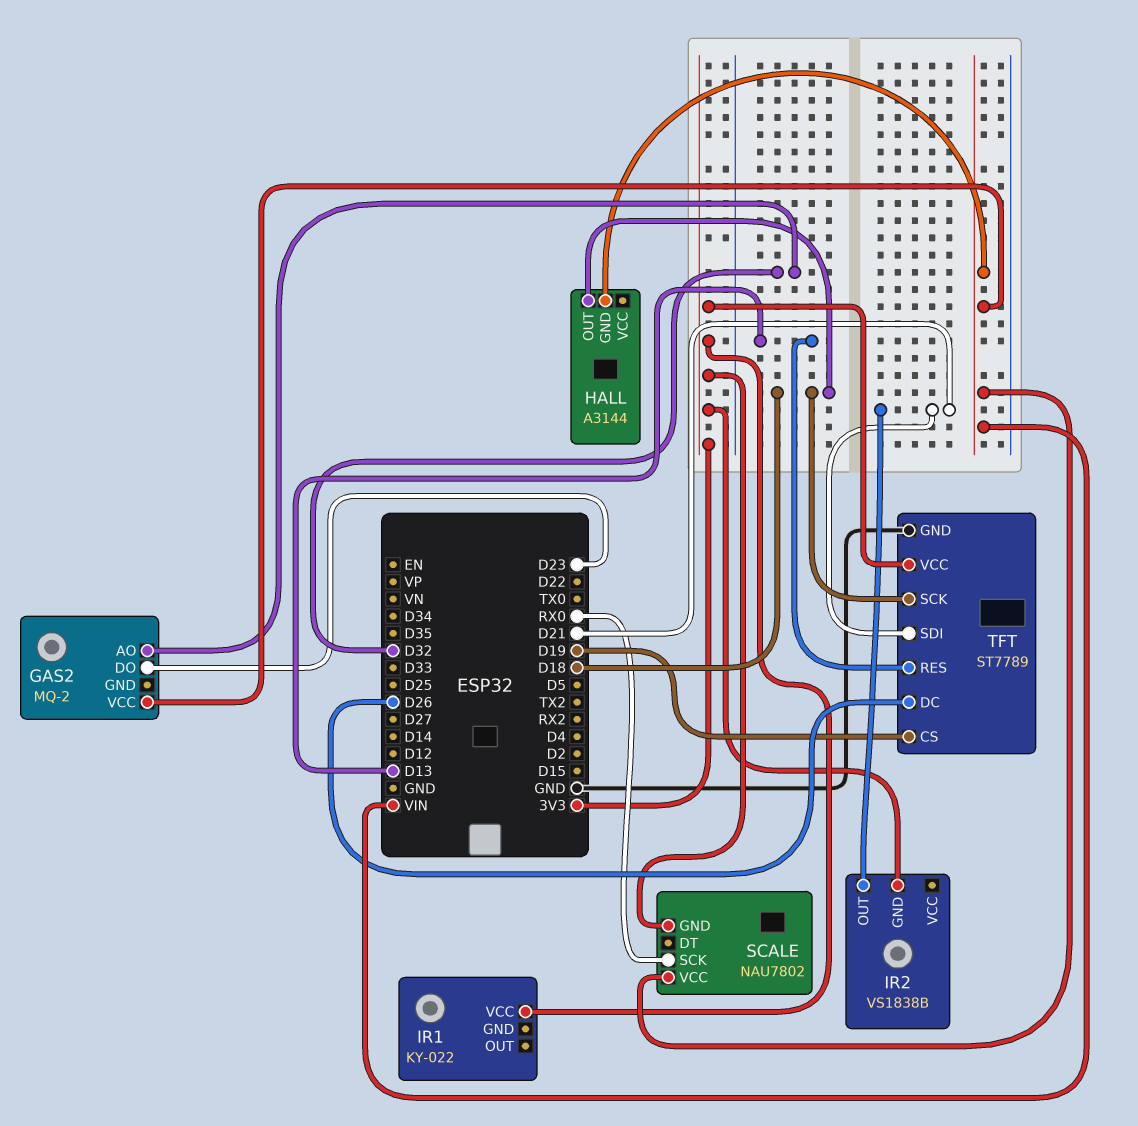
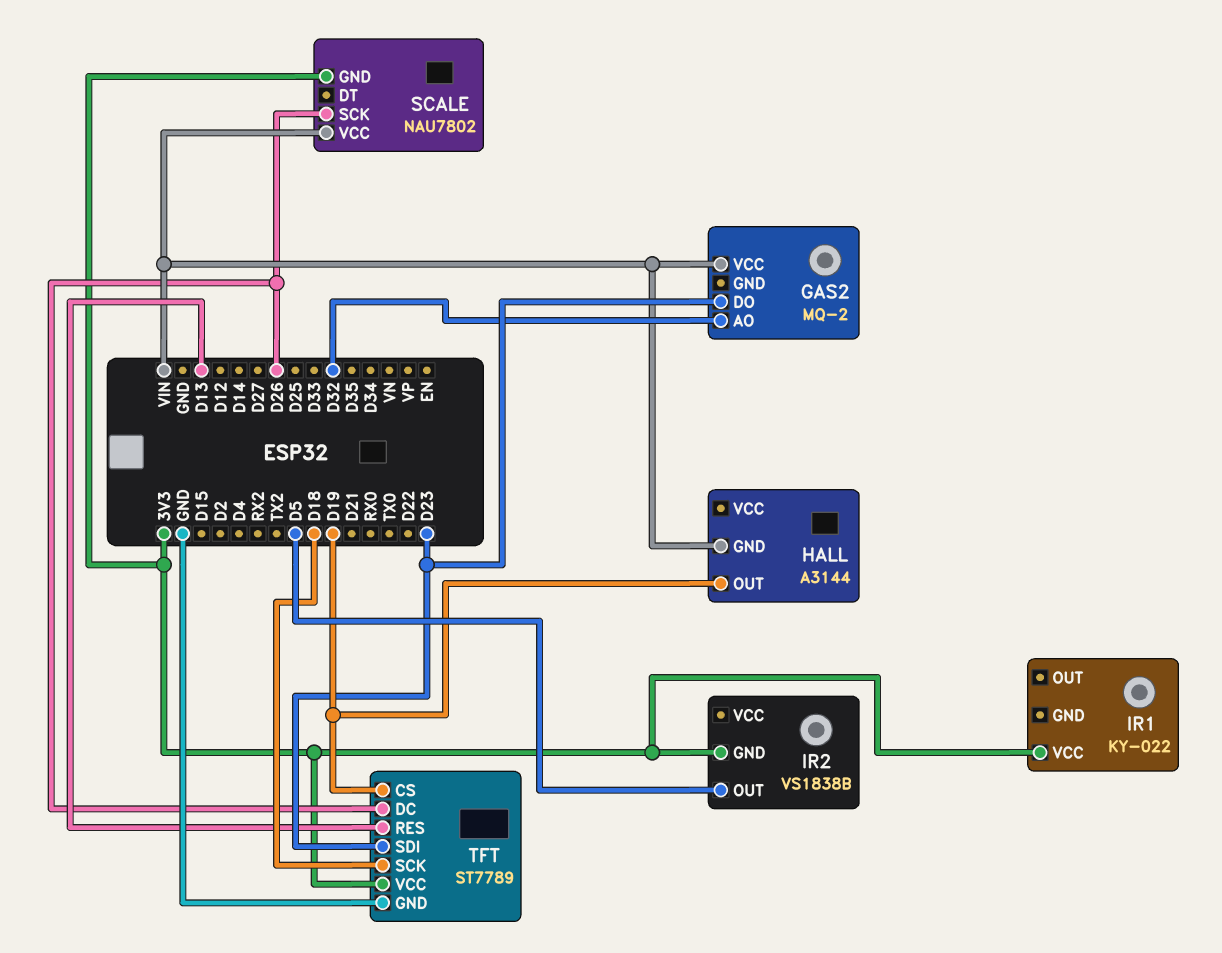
HALL pin OUT: D18 -> D19
IR2 pin OUT: D21 -> D5
SCALE pin SCK: RX0 -> D26
TFT pin SDI: D21 -> D23

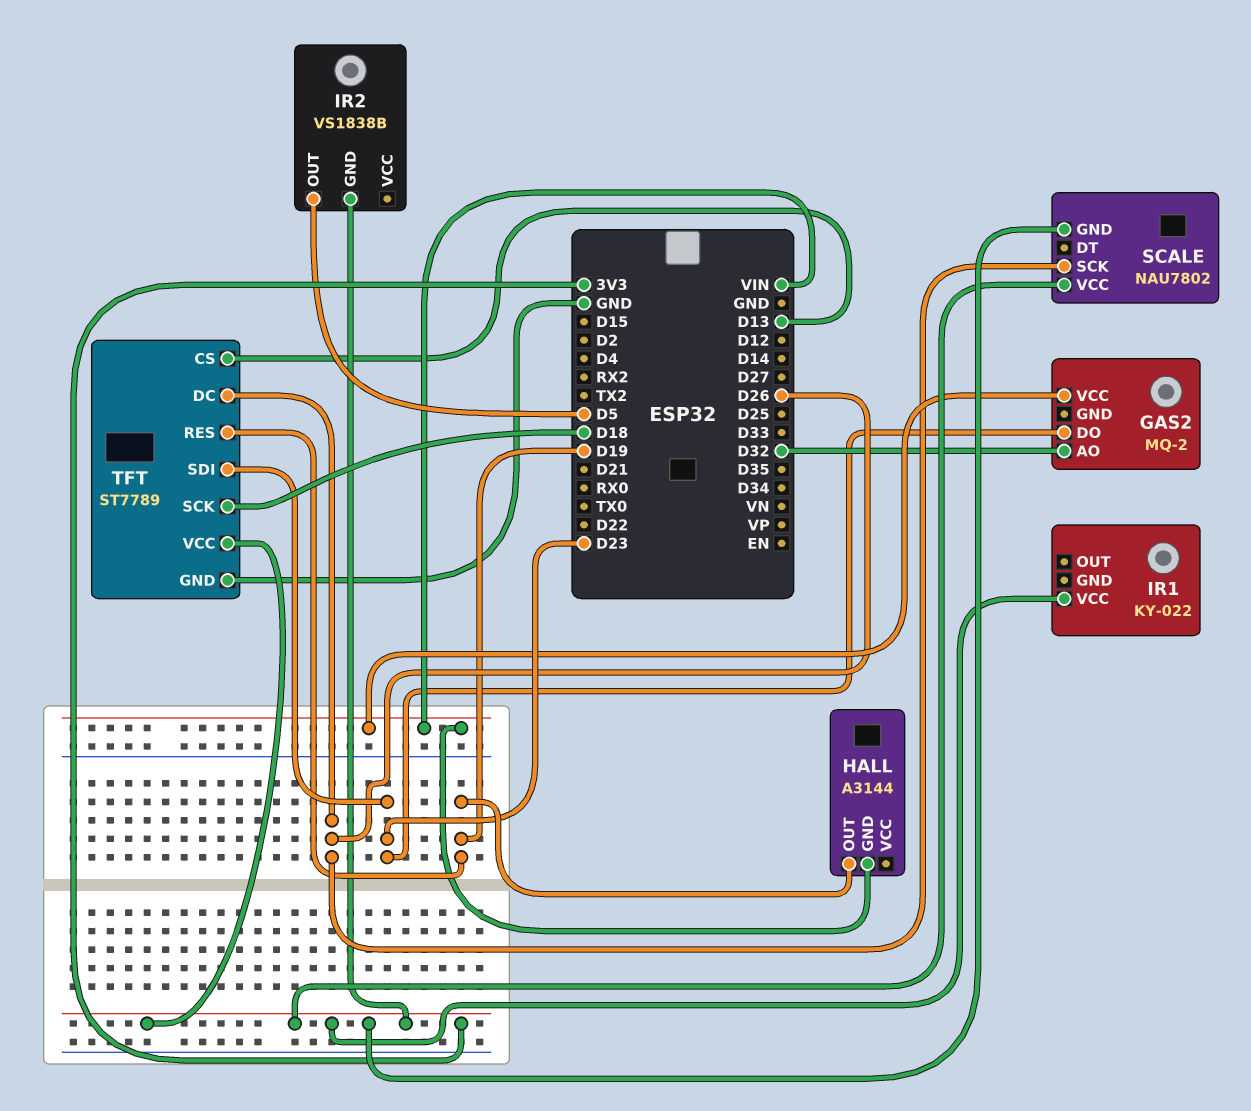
SCALE pin VCC: VIN -> 3V3
TFT pin CS: D19 -> D13
TFT pin RES: D13 -> D19

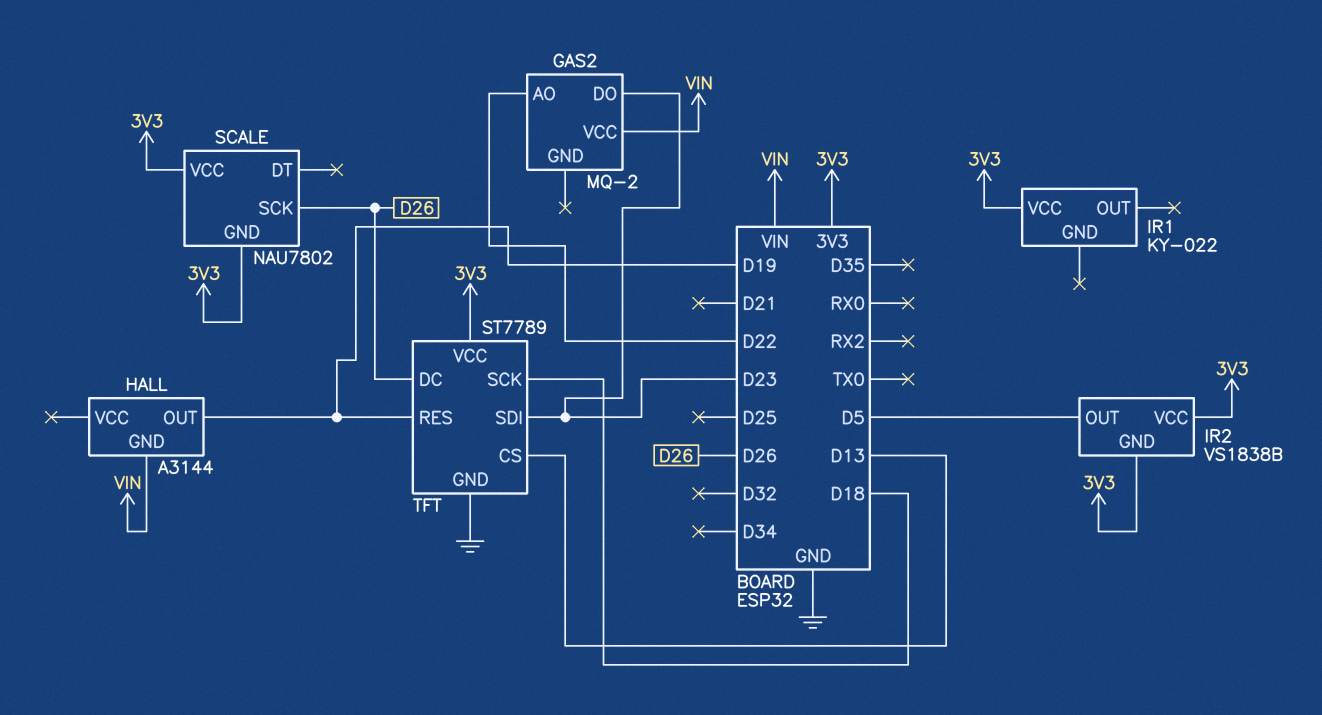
GAS2 pin AO: D32 -> D22
IR2 pin VCC: none -> 3V3

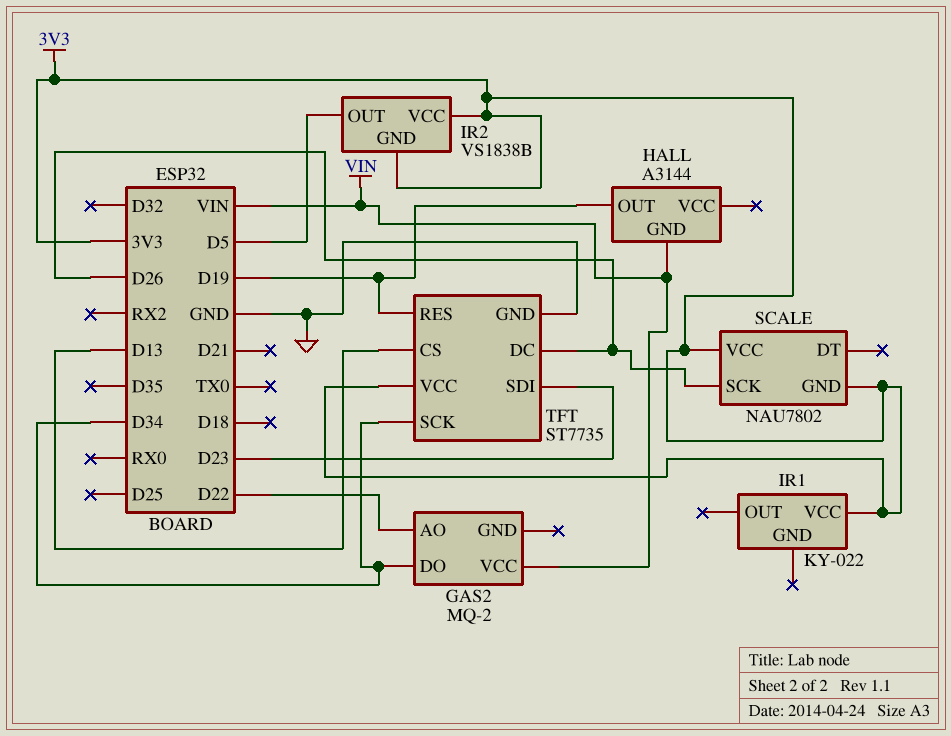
GAS2 pin DO: D23 -> D34
TFT: ST7789 -> ST7735
TFT pin SCK: D18 -> D34

